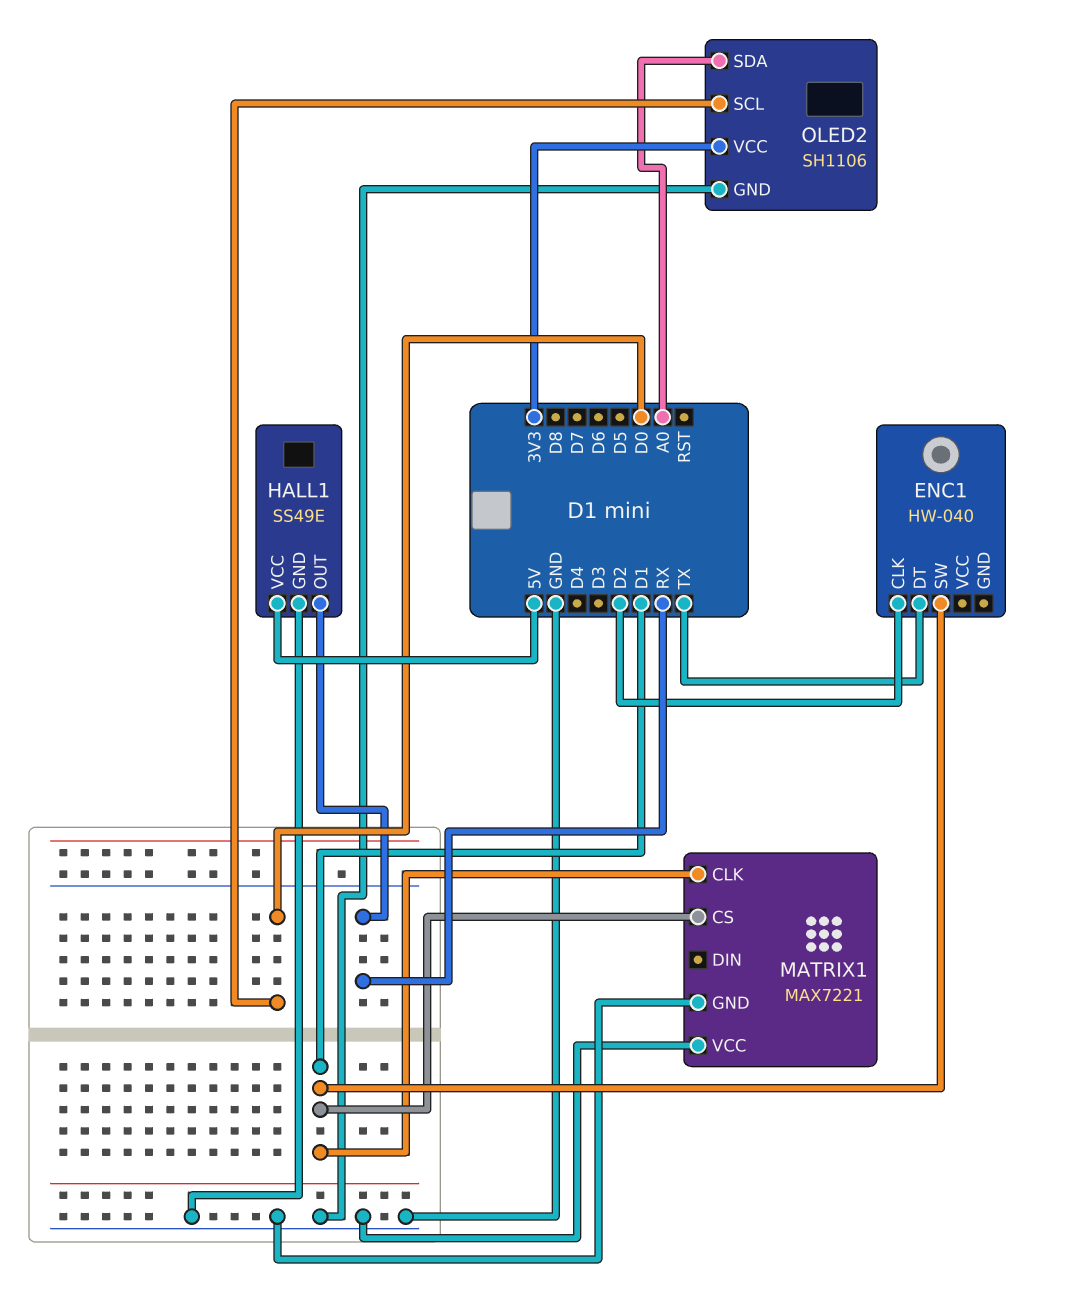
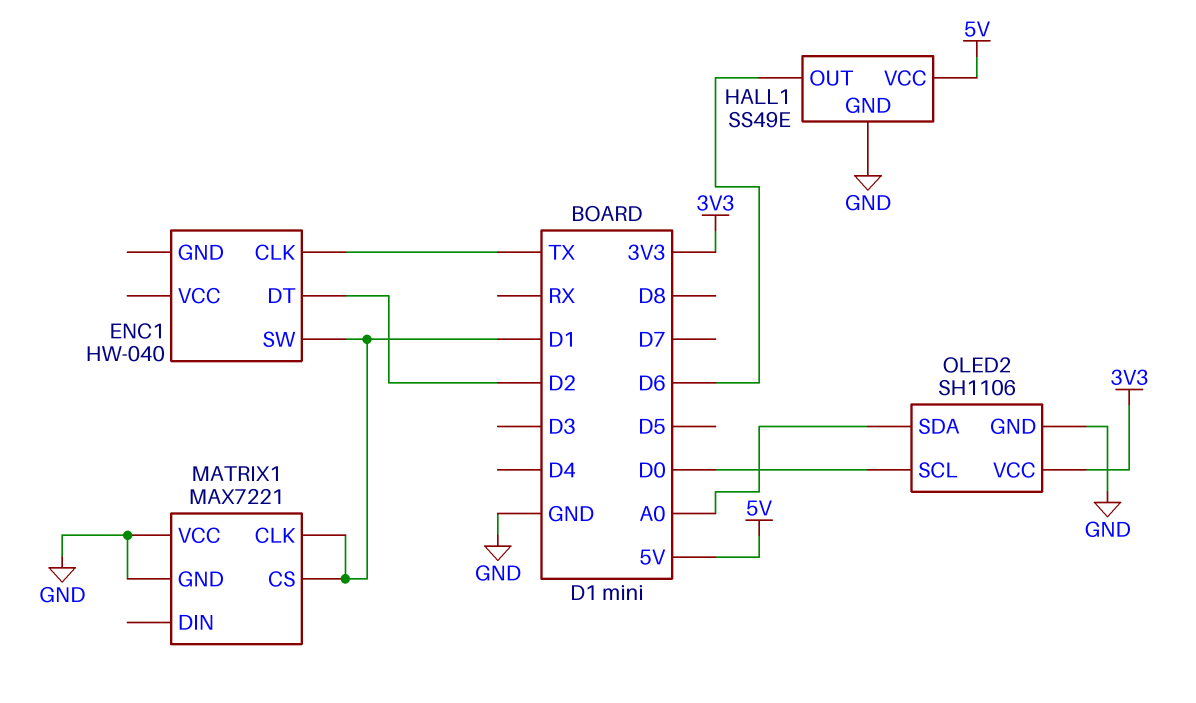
ENC1 pin CLK: D2 -> TX
ENC1 pin DT: TX -> D2
HALL1 pin OUT: RX -> D6

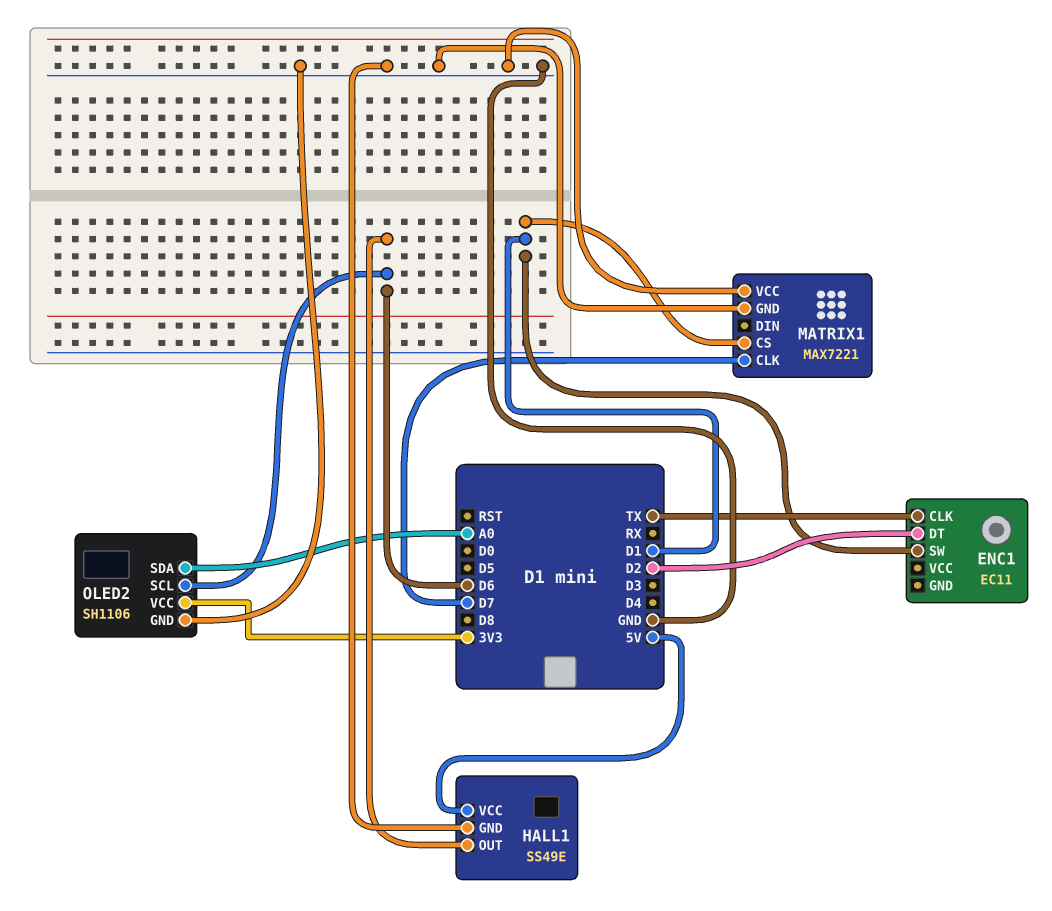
ENC1: HW-040 -> EC11
MATRIX1 pin CLK: D1 -> D7
OLED2 pin SCL: D0 -> D6

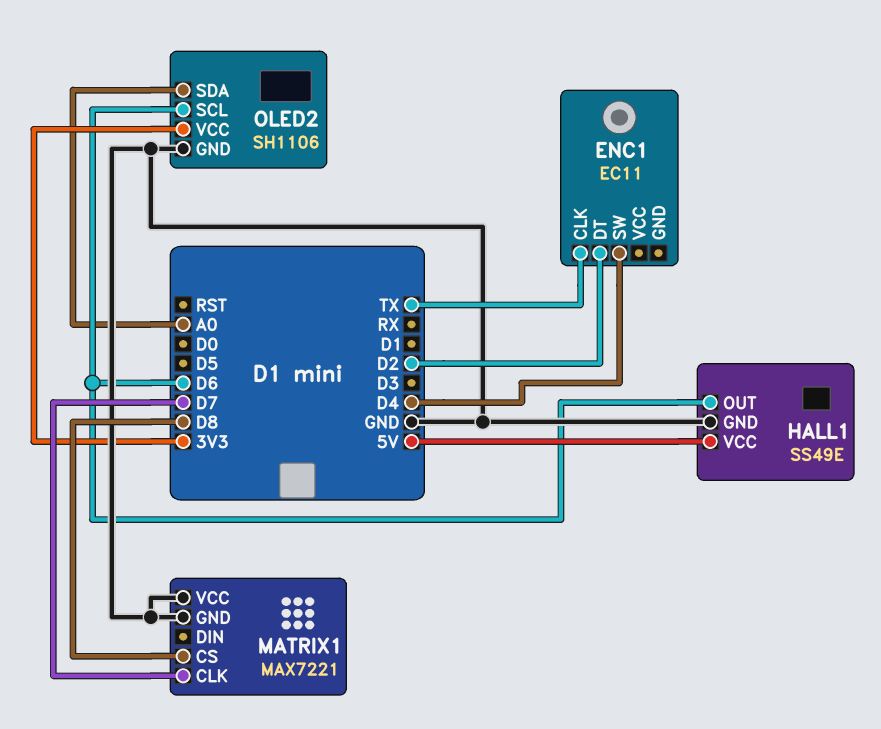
ENC1 pin SW: D1 -> D4
MATRIX1 pin CS: D1 -> D8

